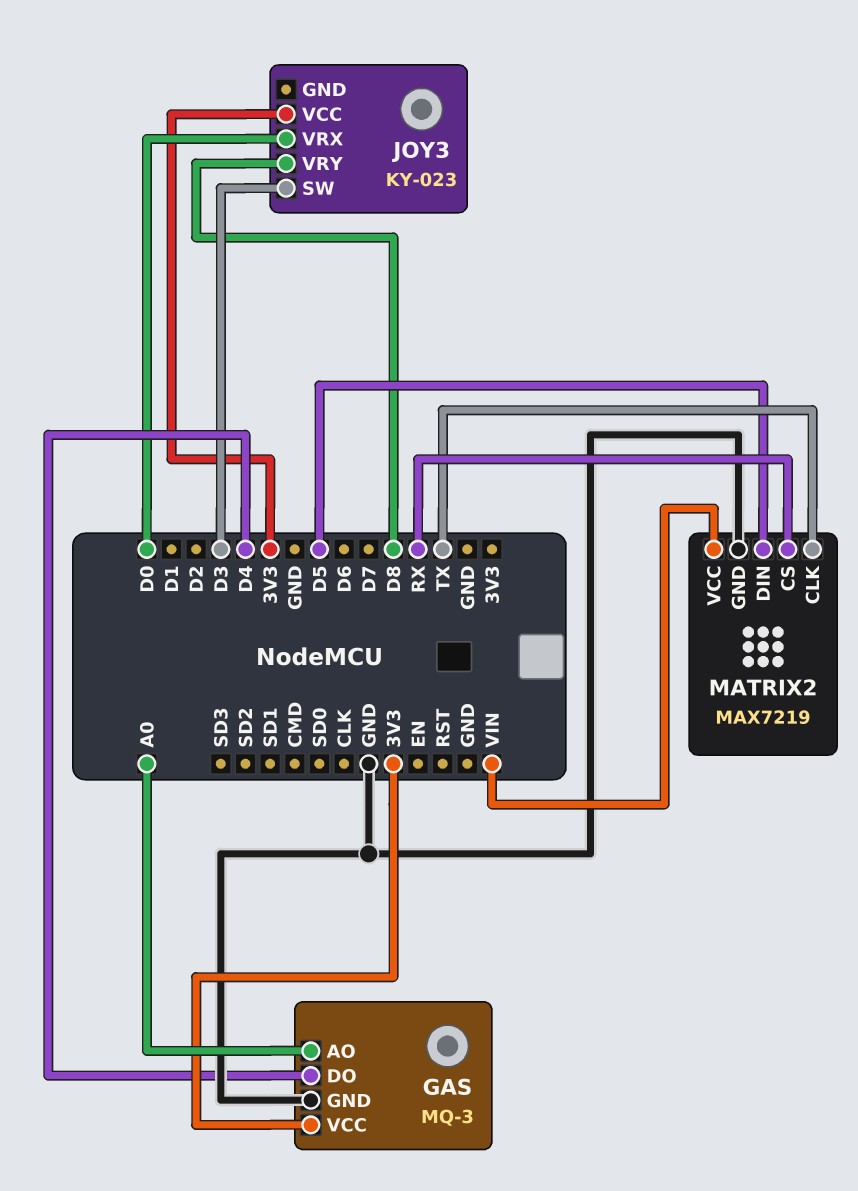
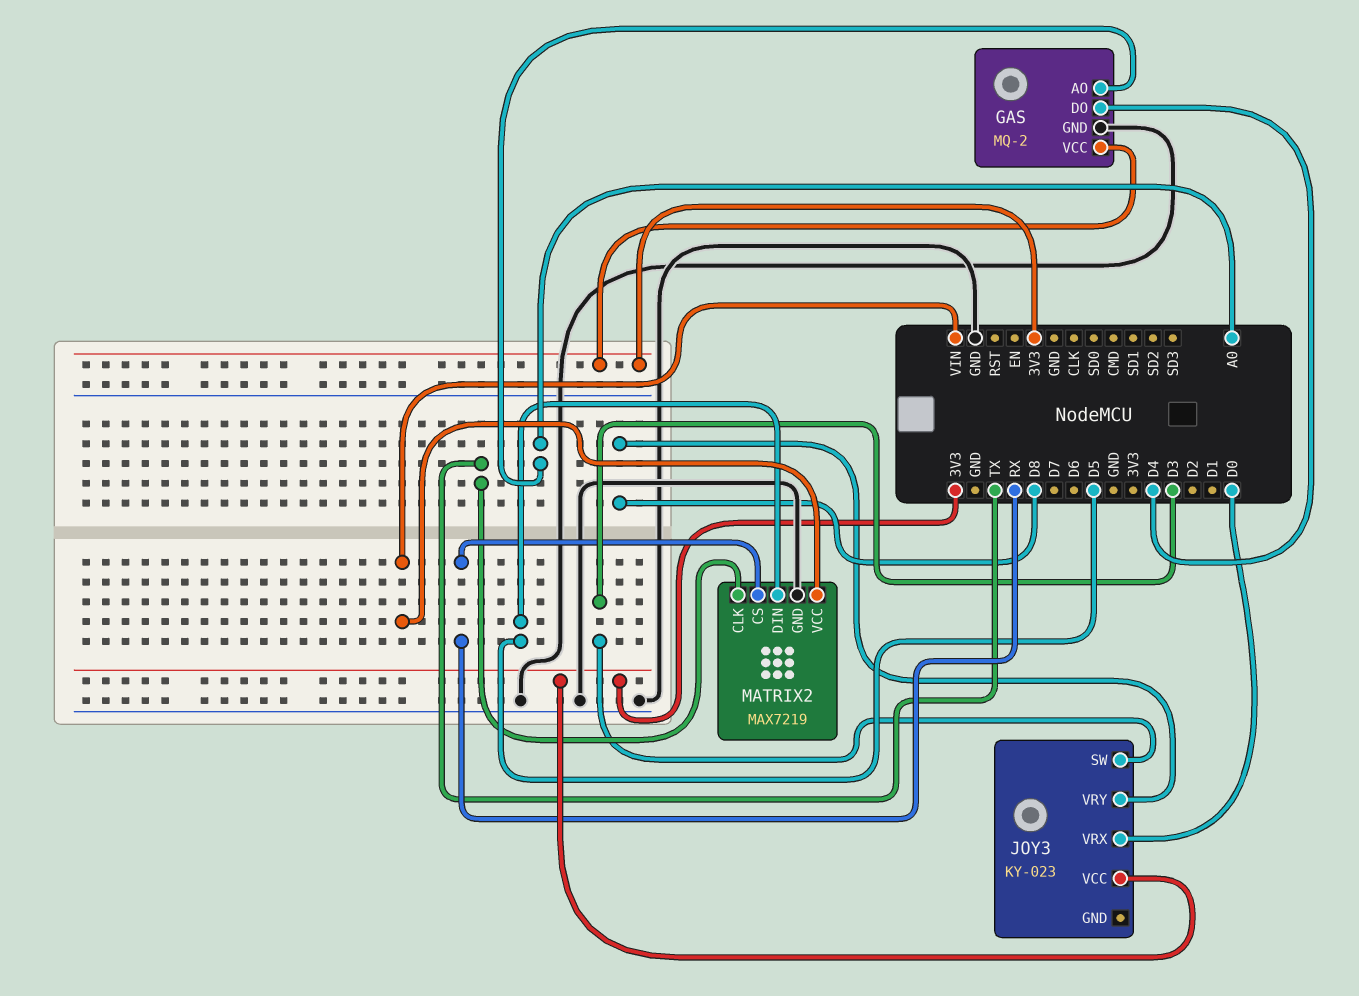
GAS: MQ-3 -> MQ-2

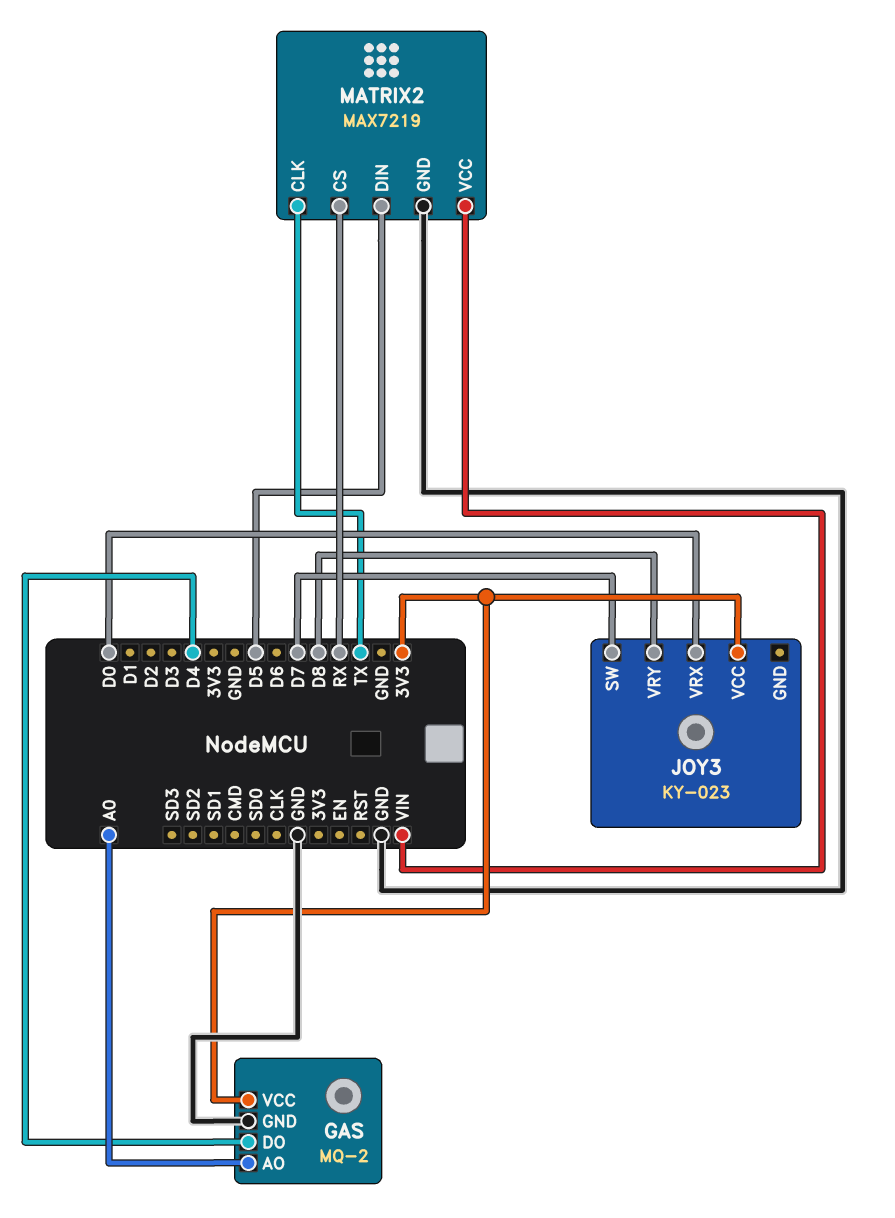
JOY3 pin SW: D3 -> D7

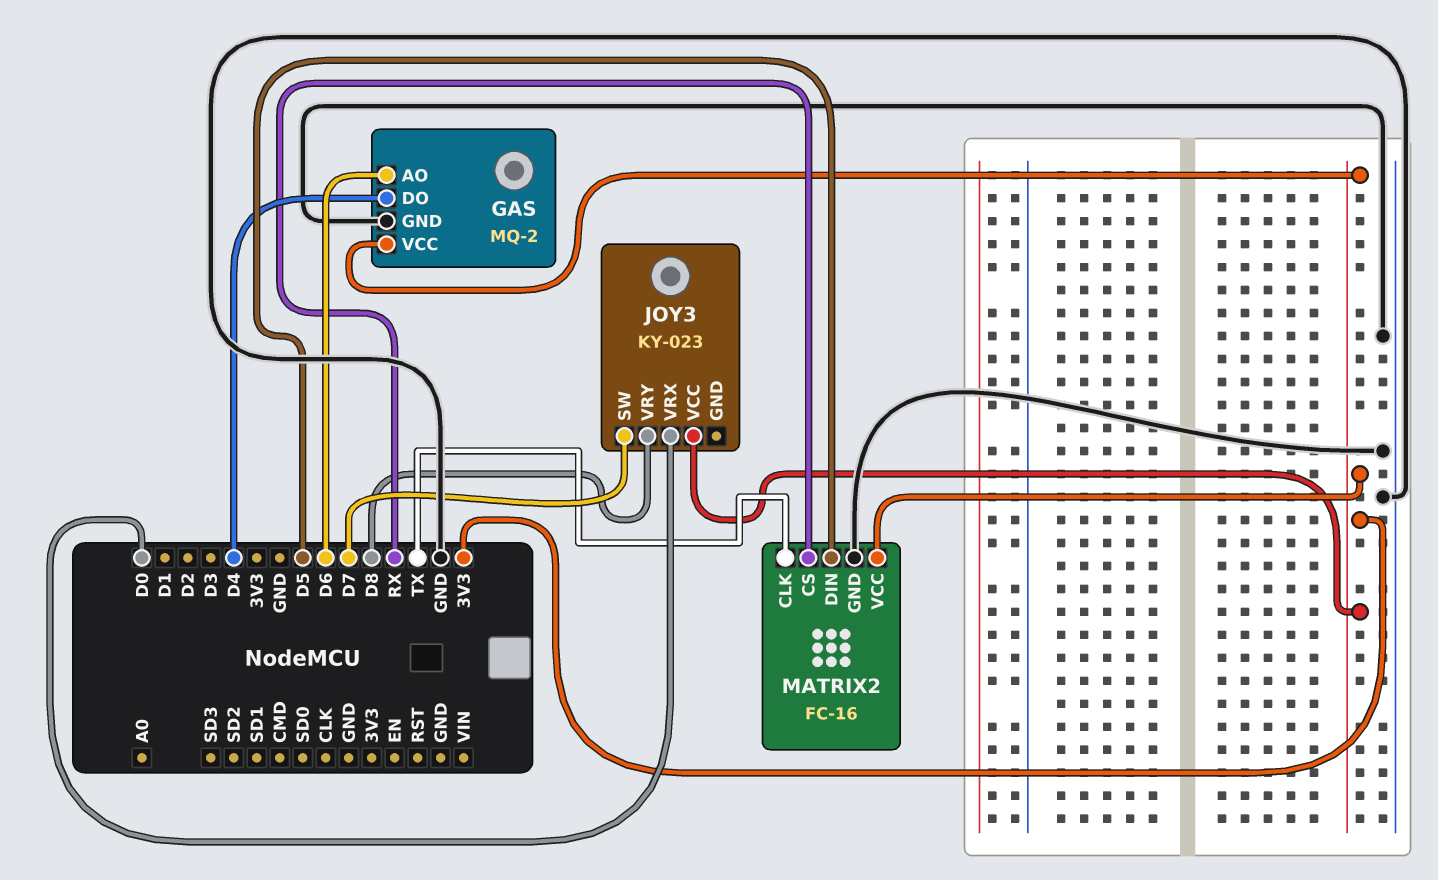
GAS pin AO: A0 -> D6
MATRIX2: MAX7219 -> FC-16
MATRIX2 pin VCC: VIN -> 3V3

